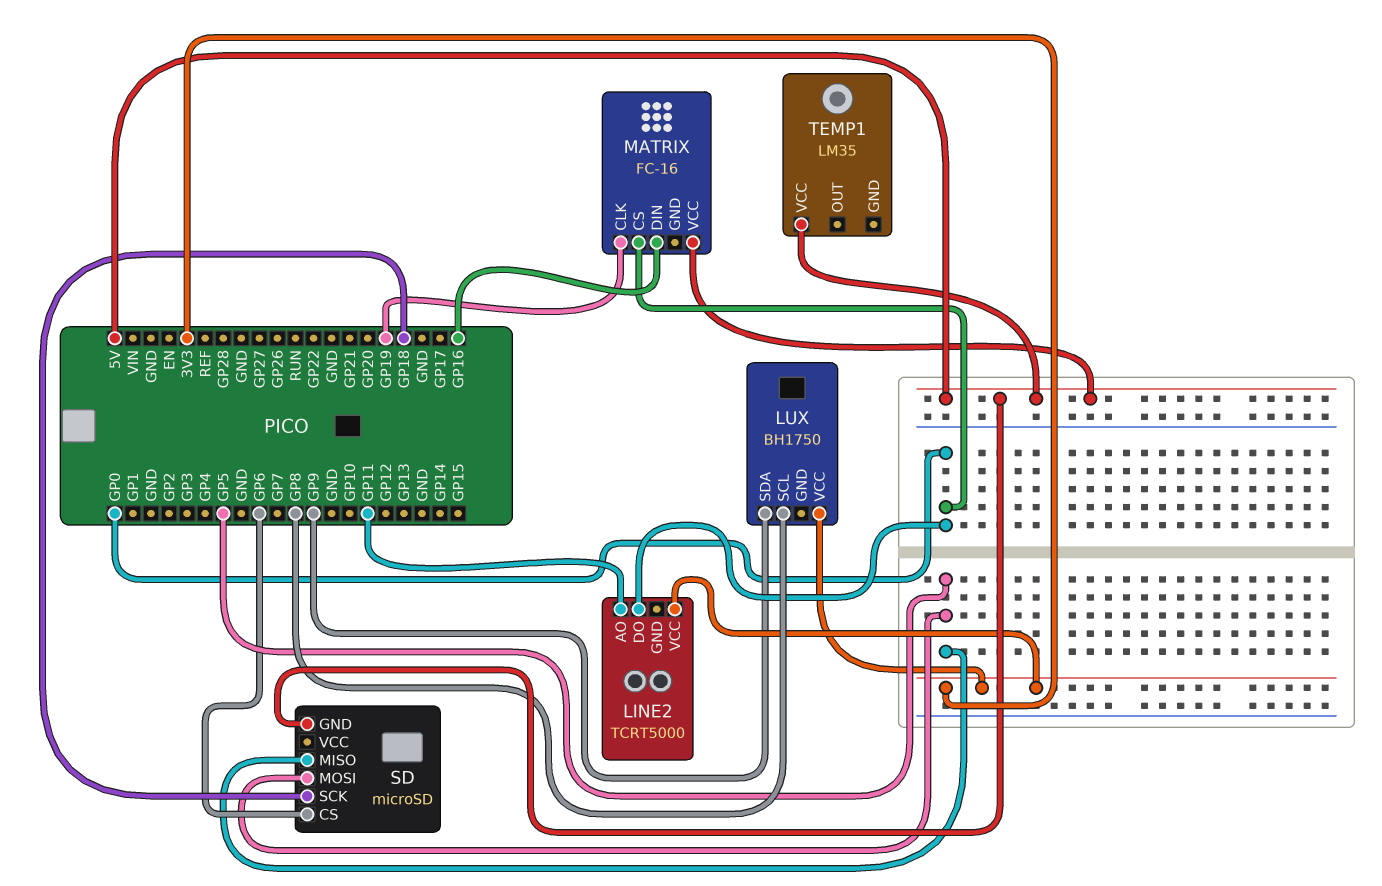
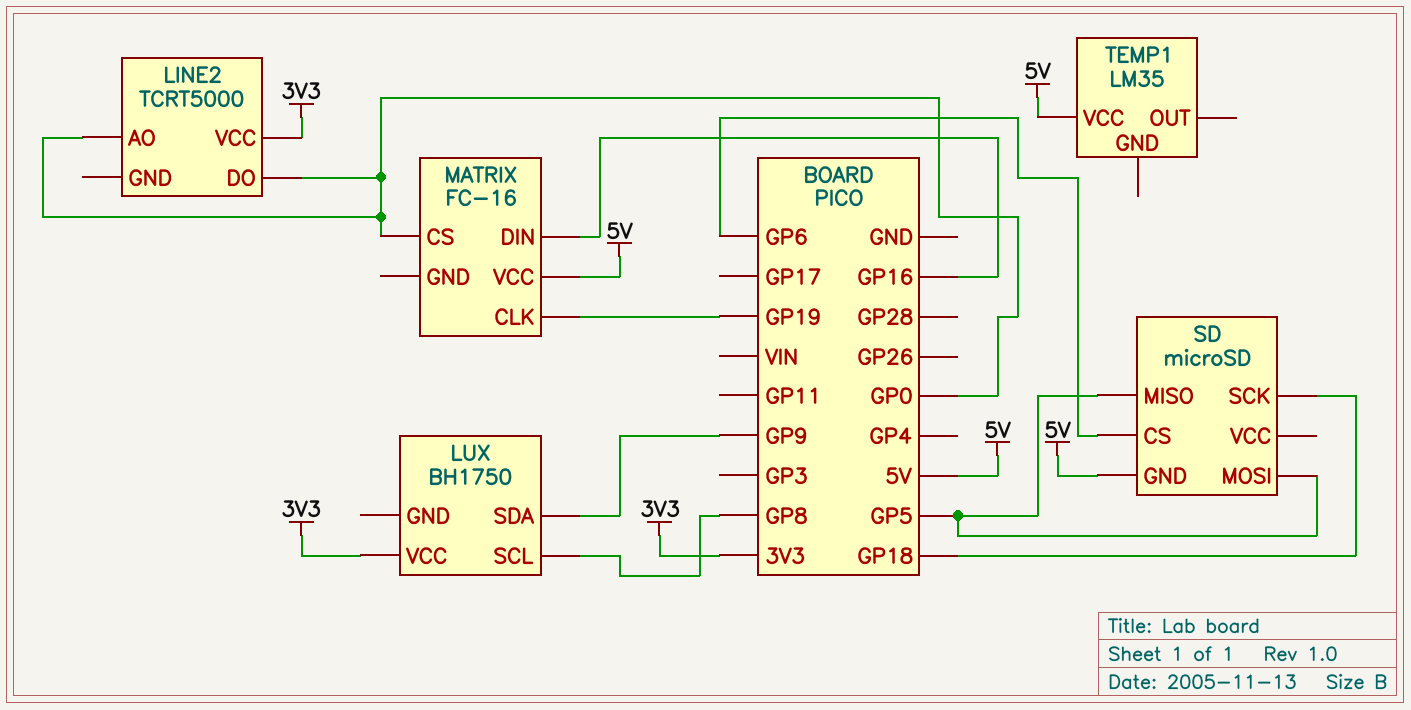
LINE2 pin AO: GP11 -> GP0

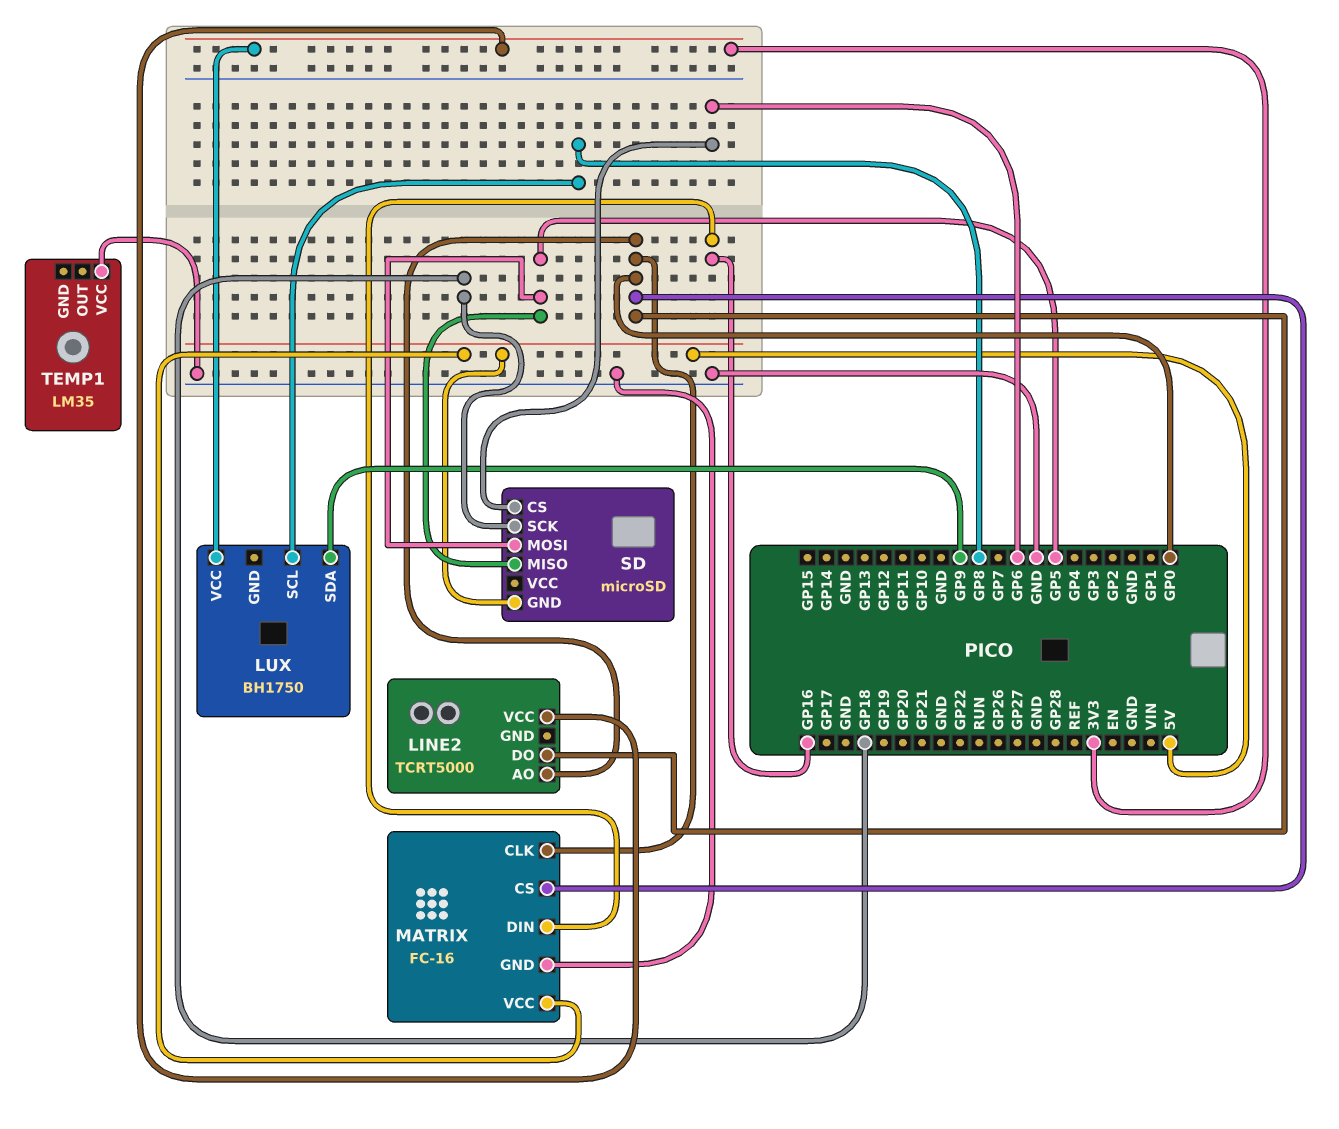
MATRIX pin CLK: GP19 -> GP0
MATRIX pin GND: none -> GND
TEMP1 pin VCC: 5V -> GND

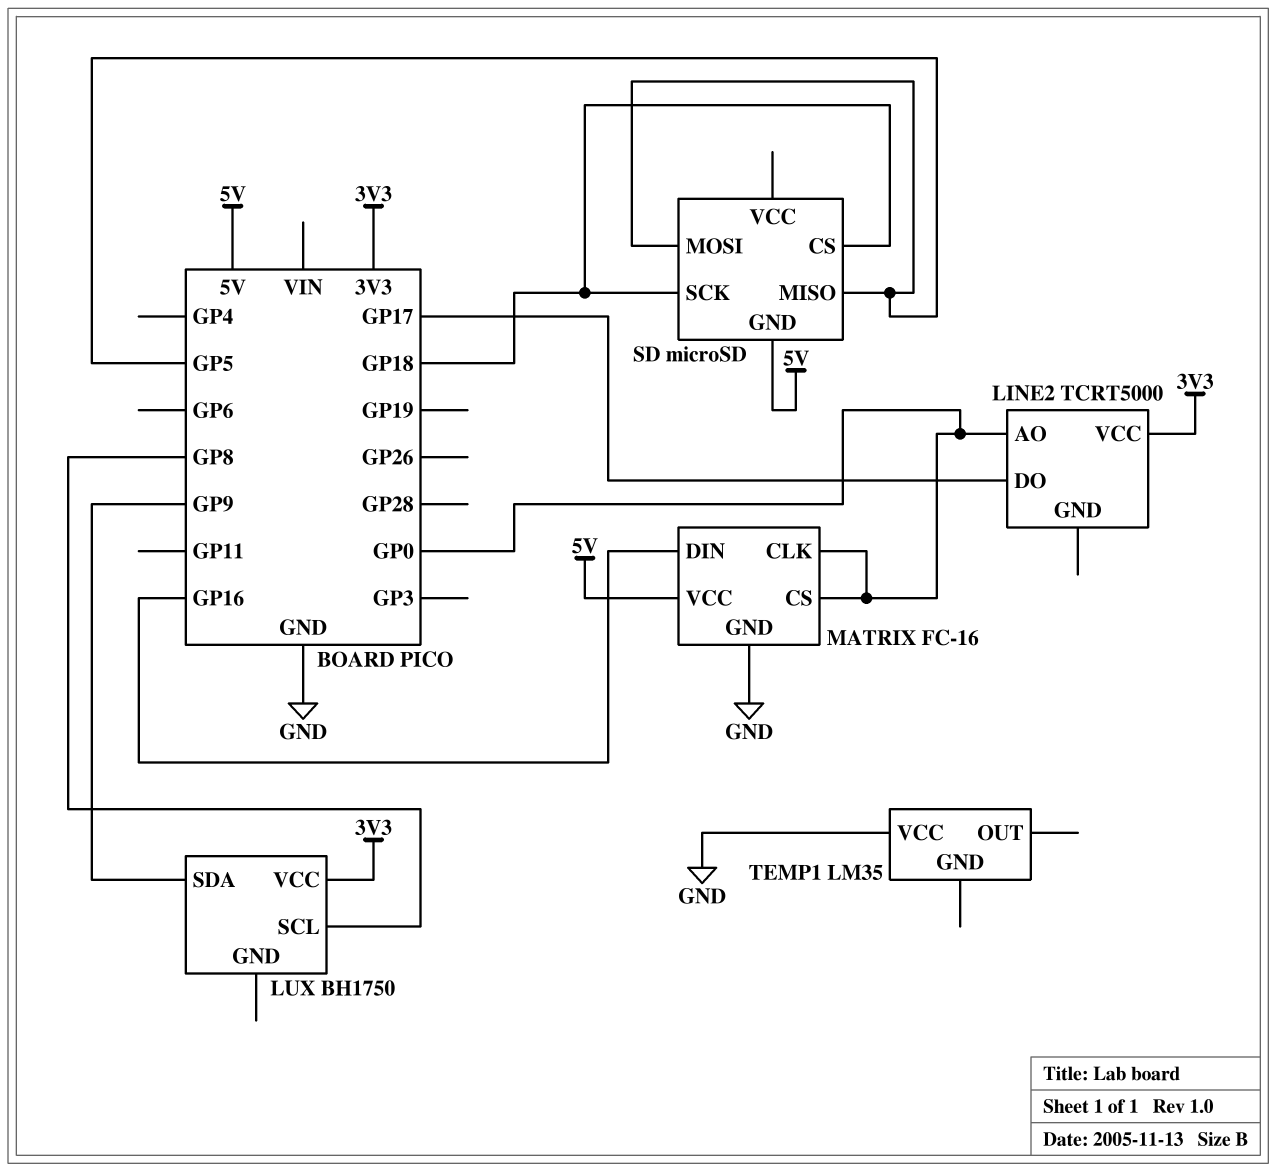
LINE2 pin DO: GP0 -> GP17
SD pin CS: GP6 -> GP18

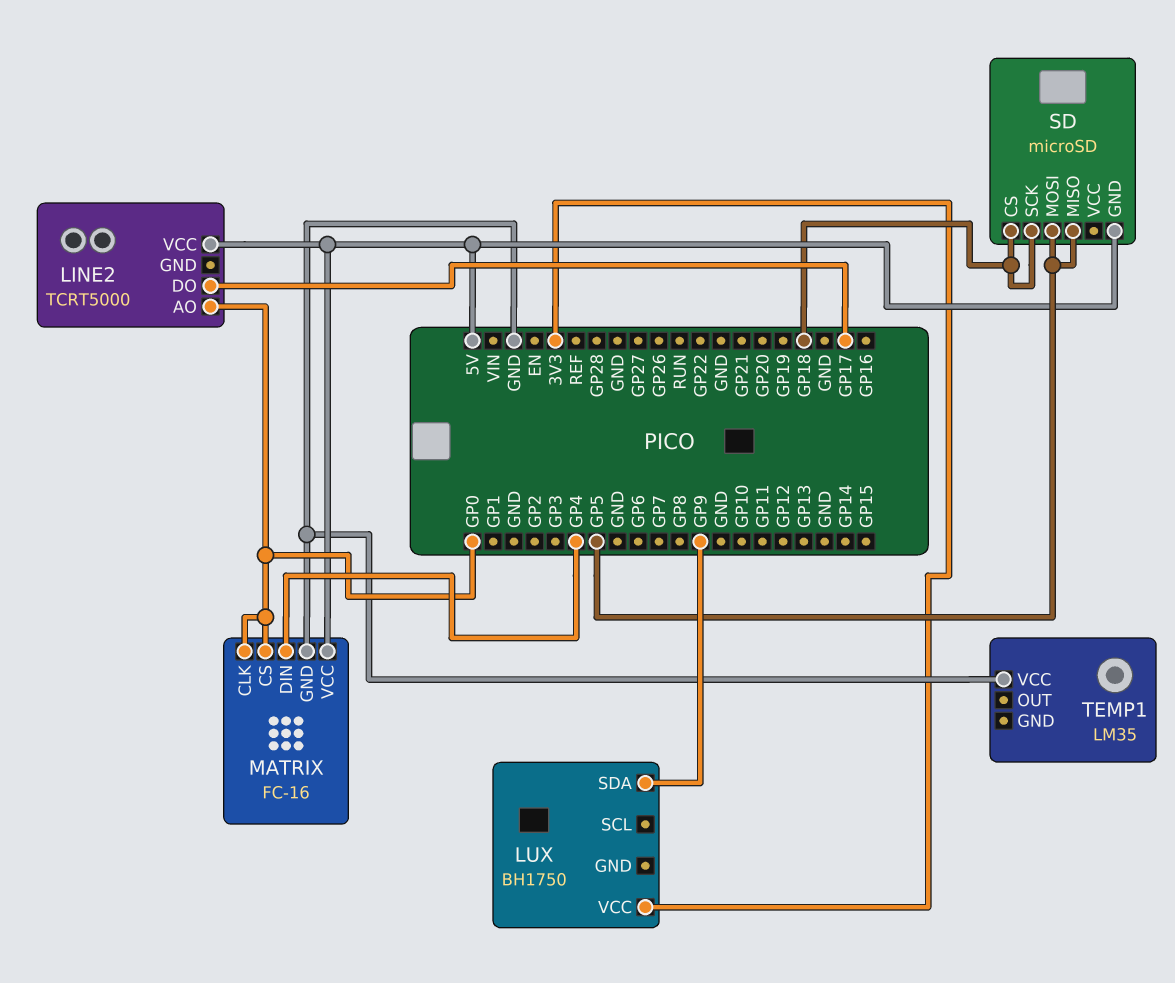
LINE2 pin VCC: 3V3 -> 5V
LUX pin SCL: GP8 -> none
MATRIX pin DIN: GP16 -> GP4

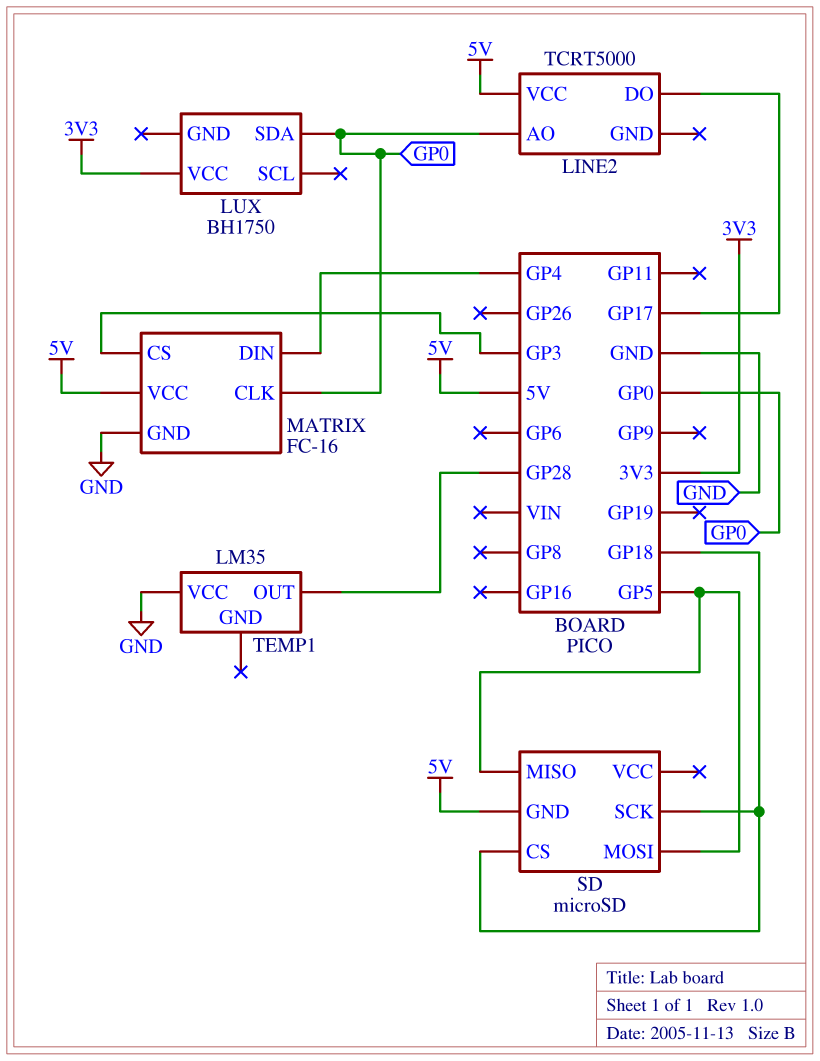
LUX pin SDA: GP9 -> GP0
MATRIX pin CS: GP0 -> GP3
TEMP1 pin OUT: none -> GP28

